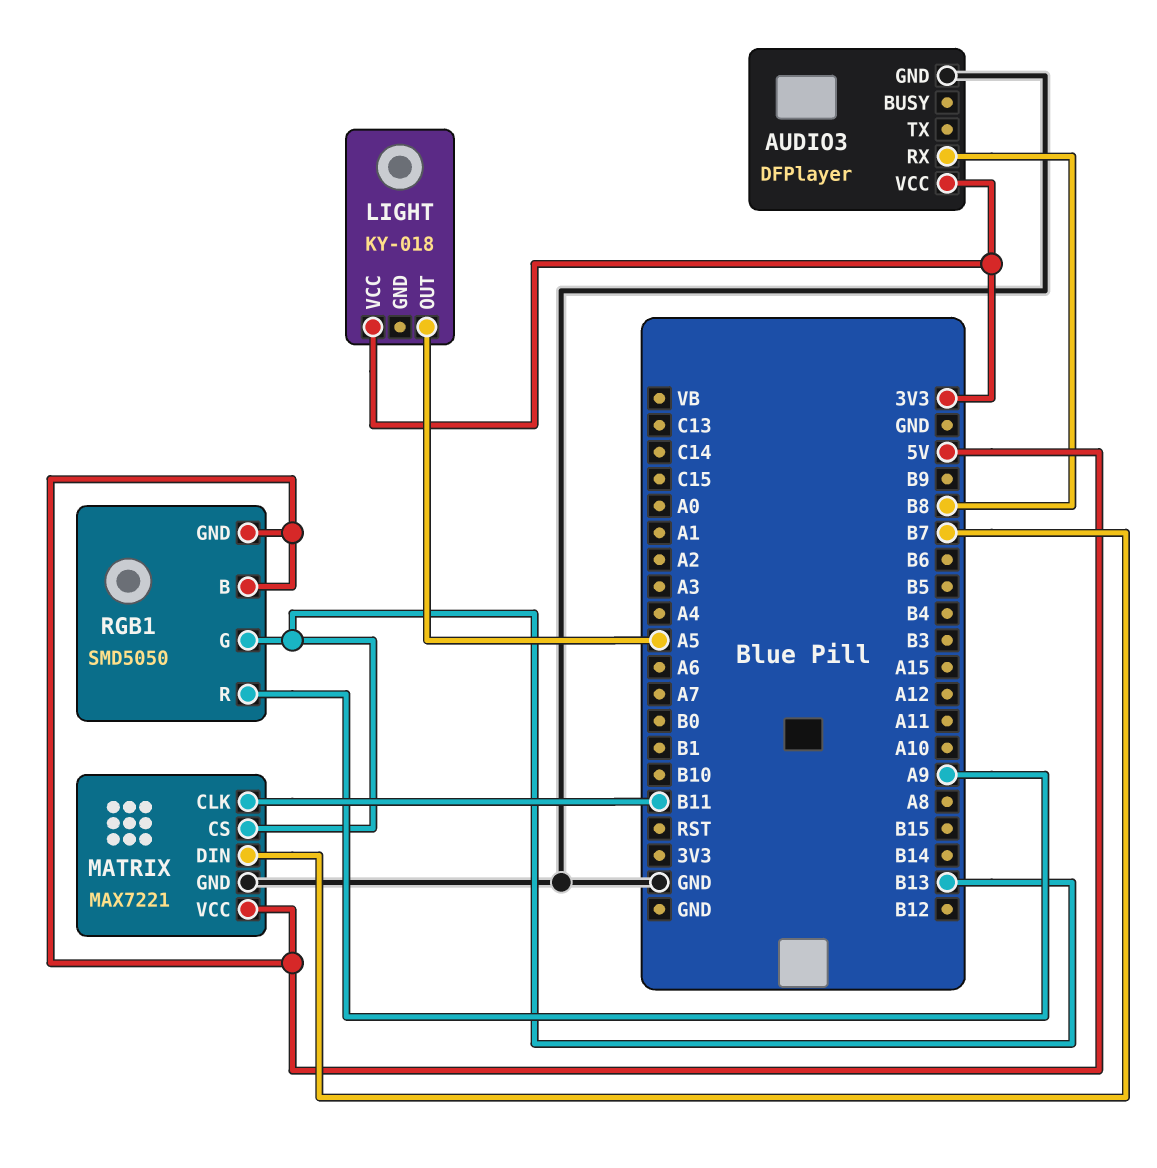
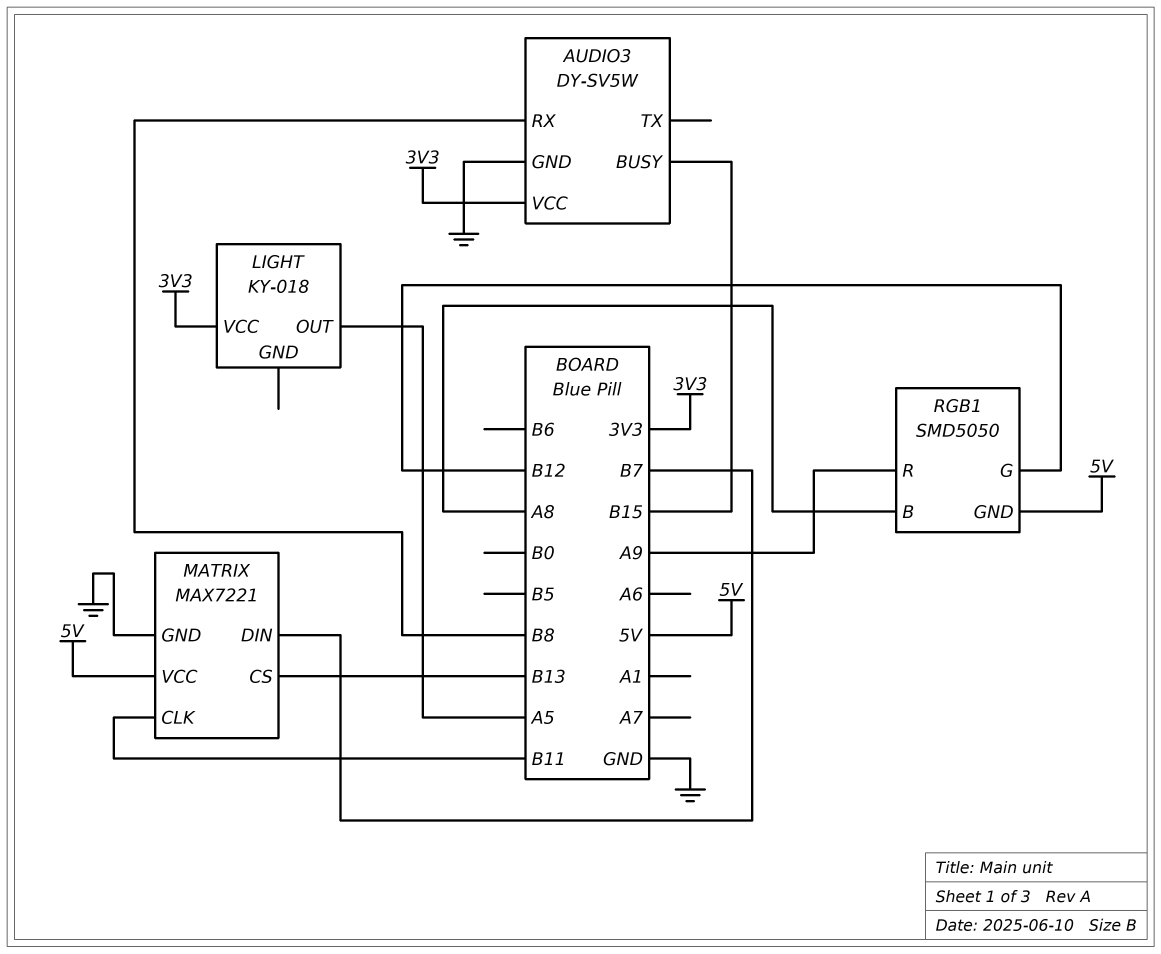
AUDIO3: DFPlayer -> DY-SV5W
AUDIO3 pin BUSY: none -> B15
RGB1 pin B: 5V -> A8
RGB1 pin G: B13 -> B12

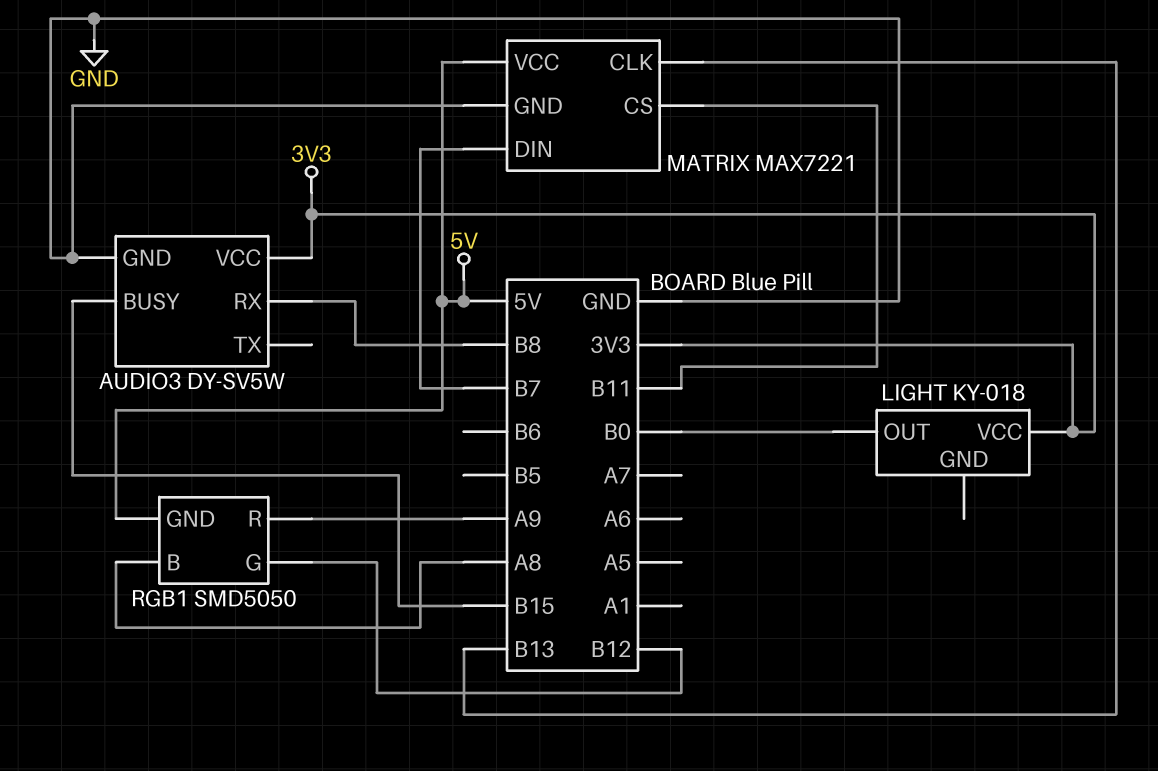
LIGHT pin OUT: A5 -> B0
MATRIX pin CLK: B11 -> B13
MATRIX pin CS: B13 -> B11

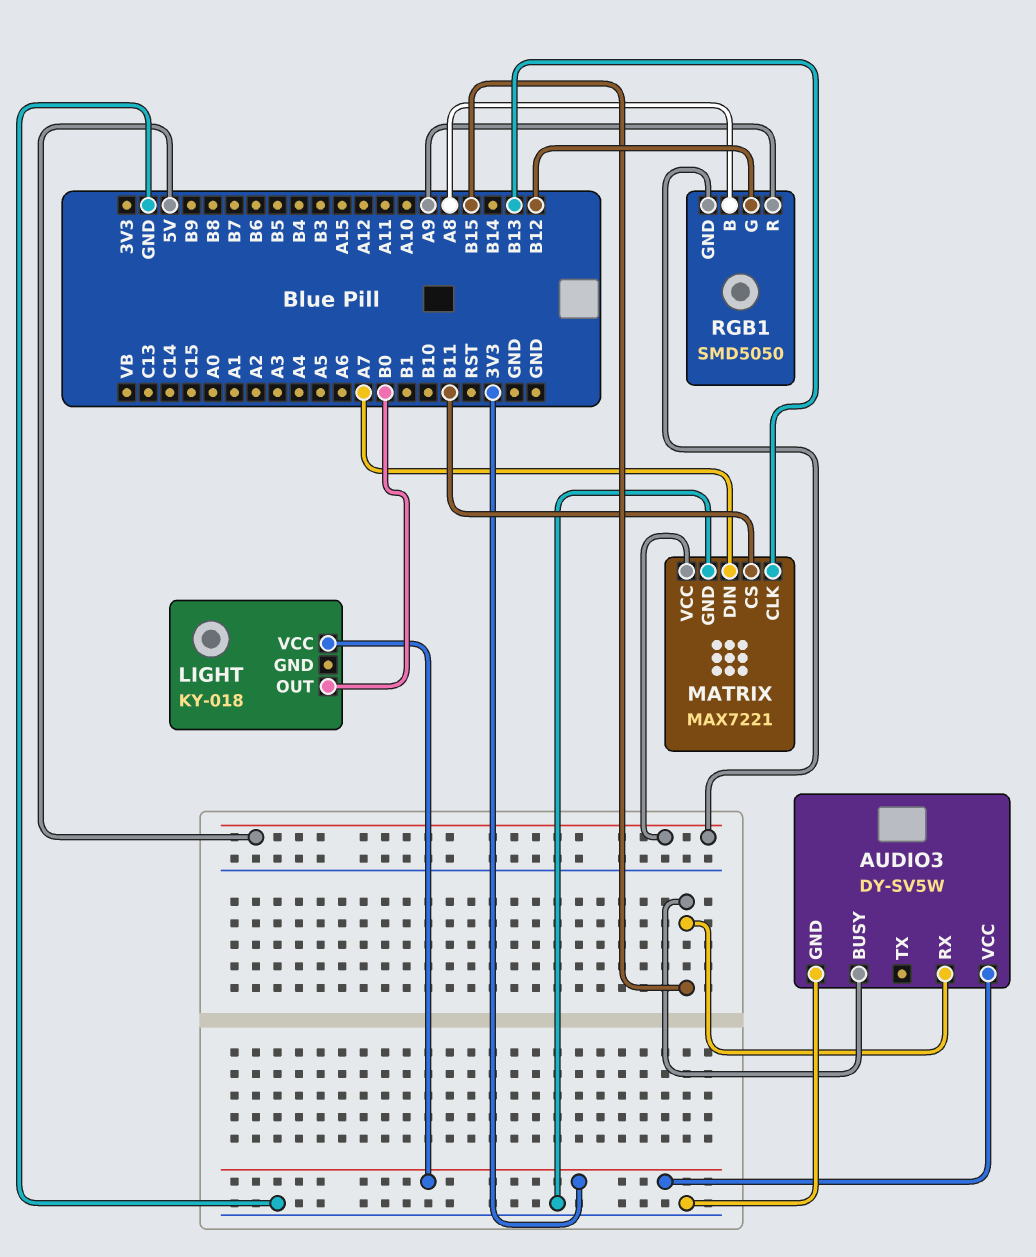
AUDIO3 pin RX: B8 -> B15
MATRIX pin DIN: B7 -> A7

